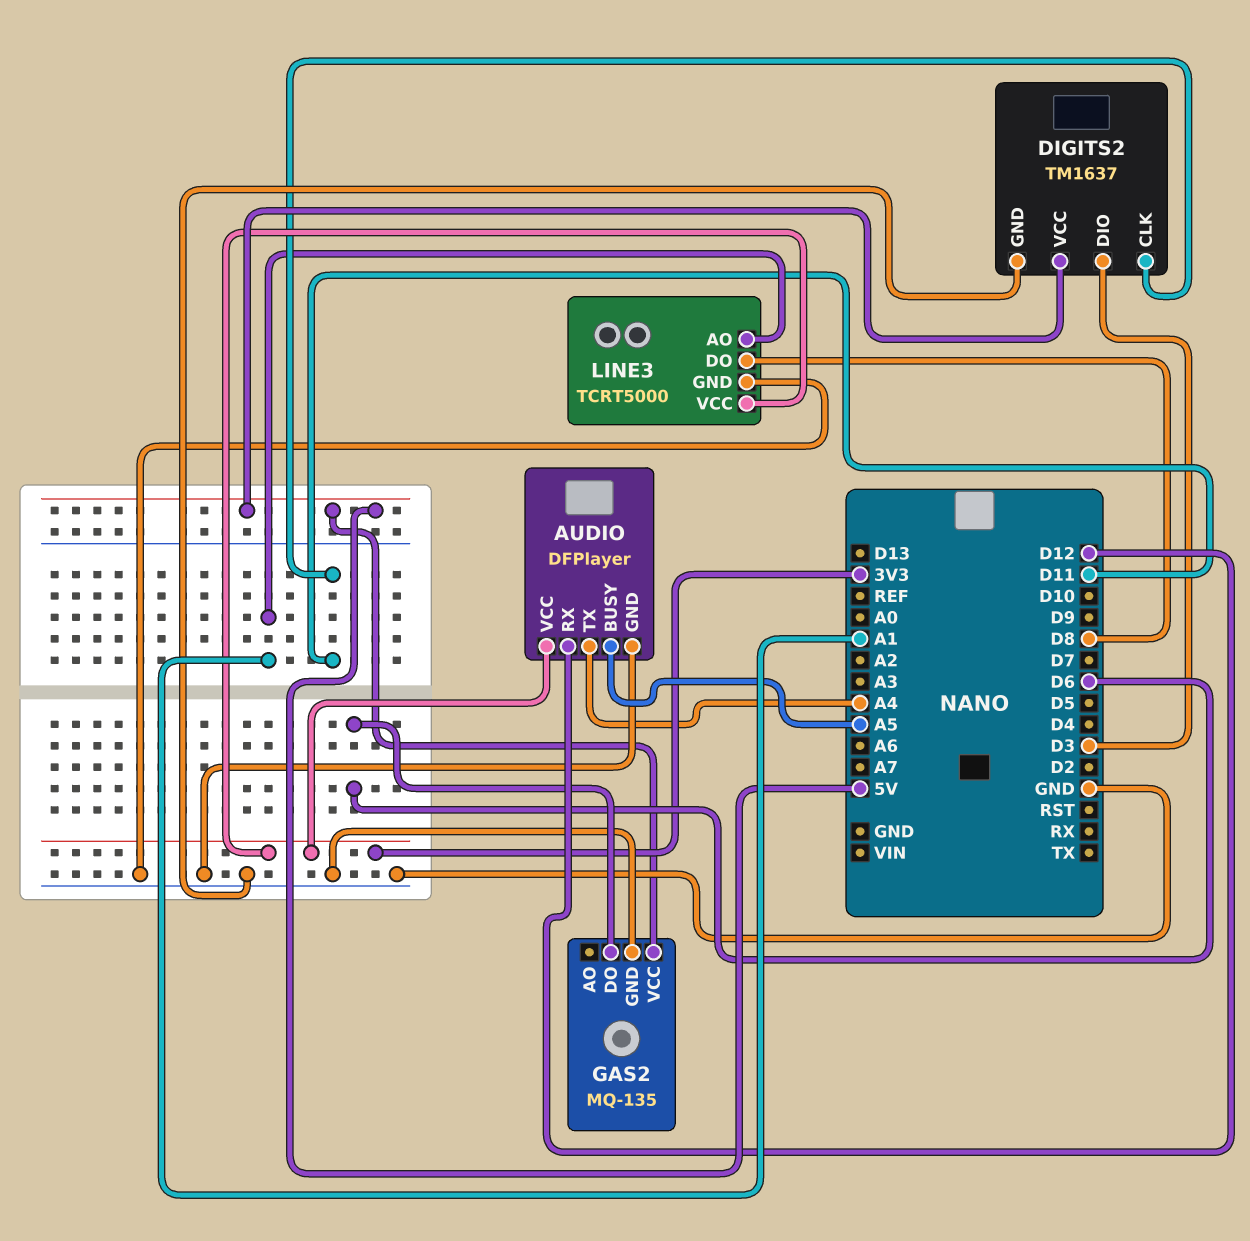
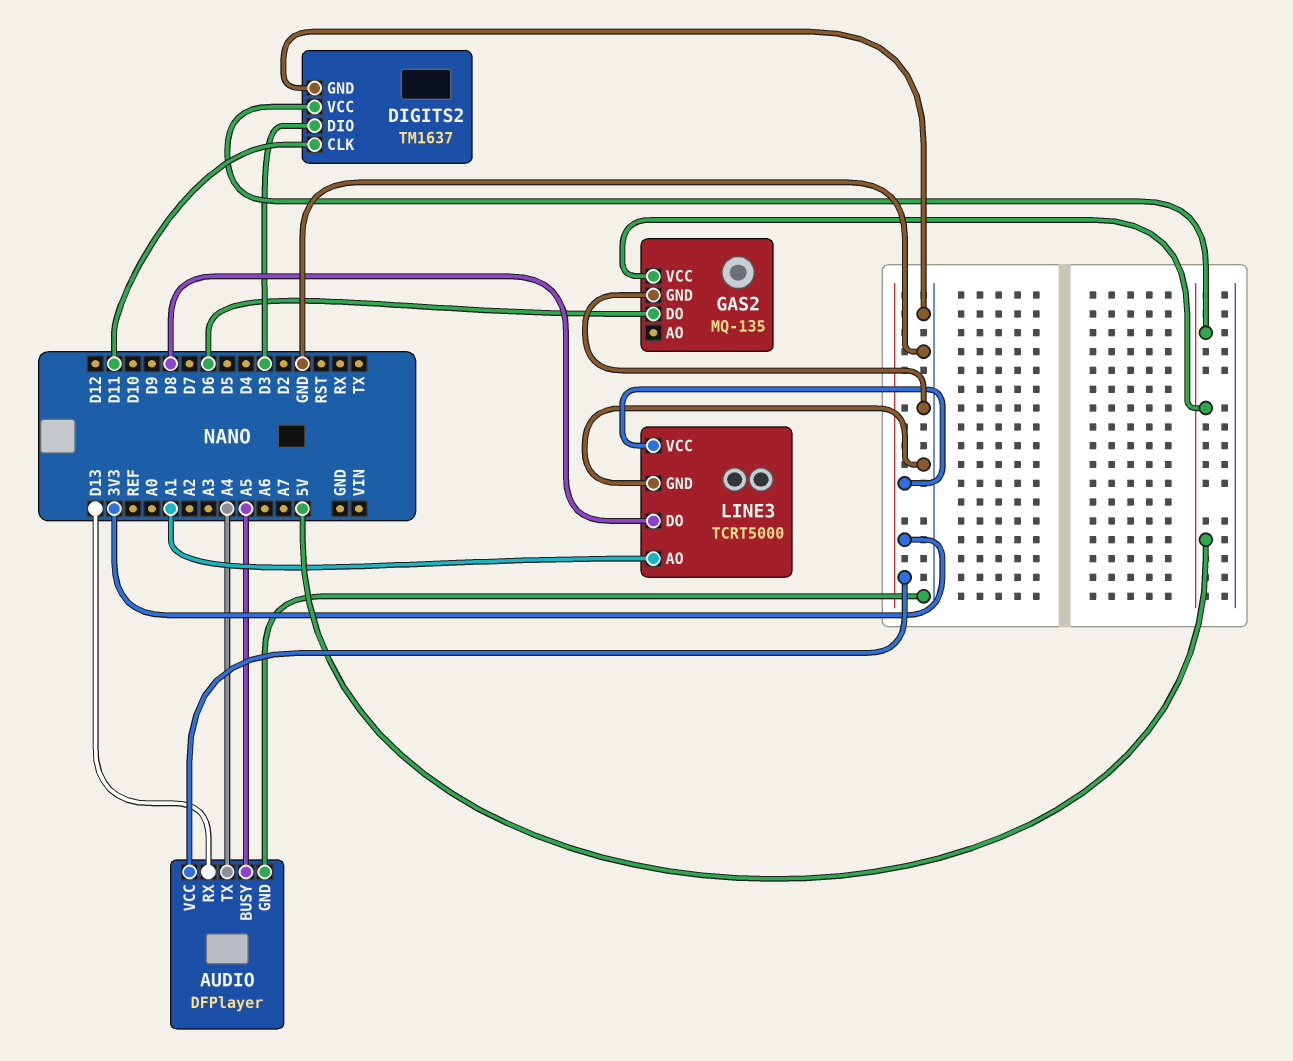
AUDIO pin RX: D12 -> D13

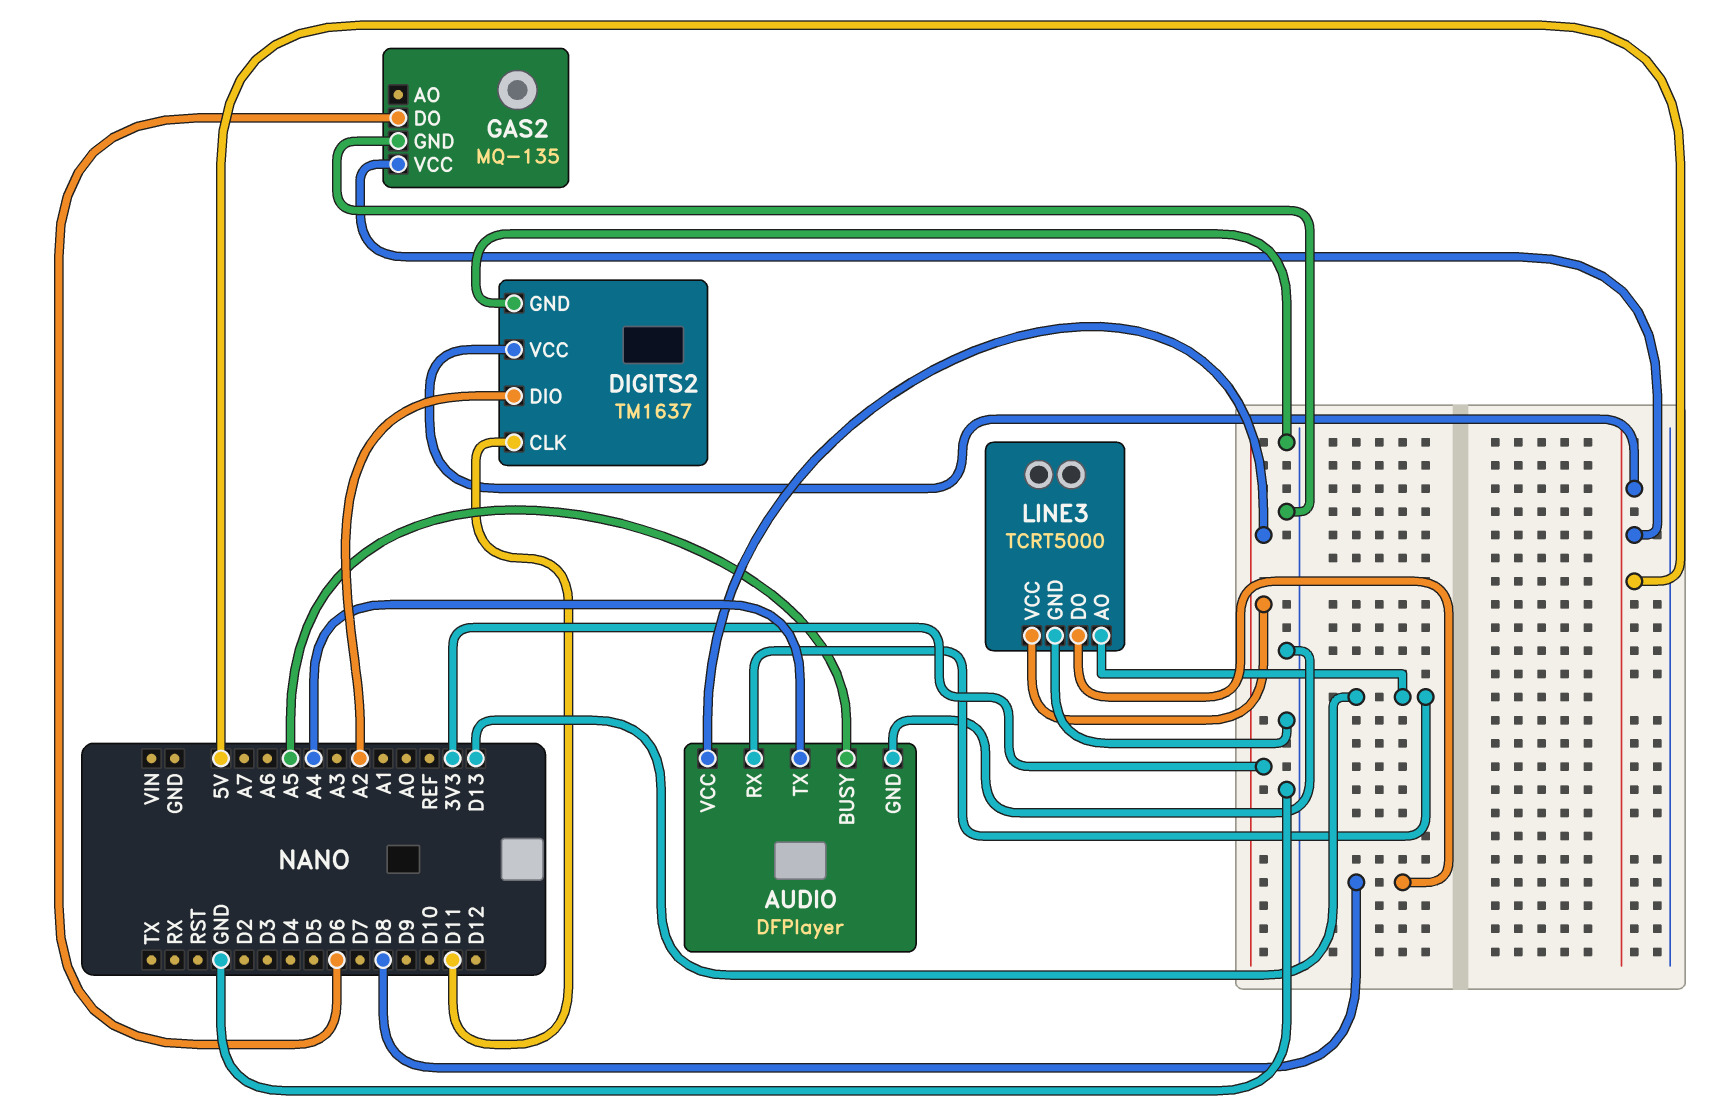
DIGITS2 pin DIO: D3 -> A2
LINE3 pin AO: A1 -> D13

